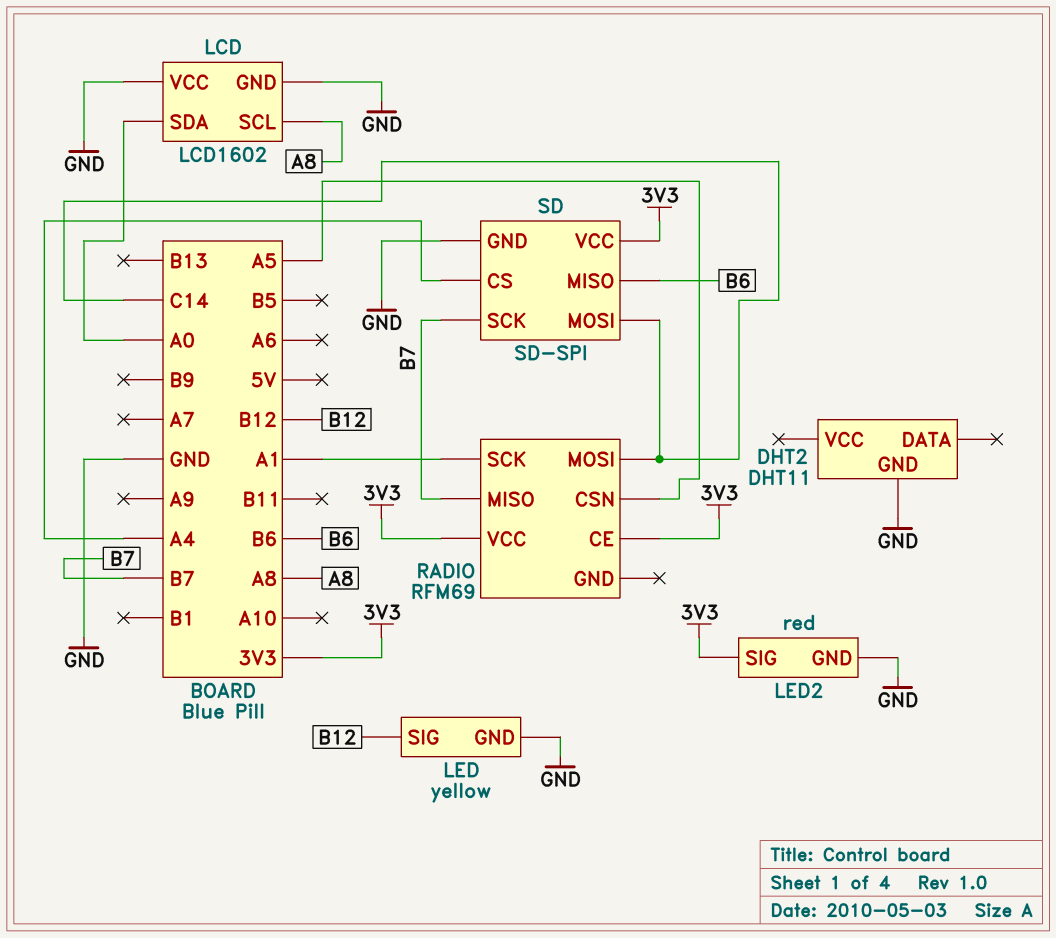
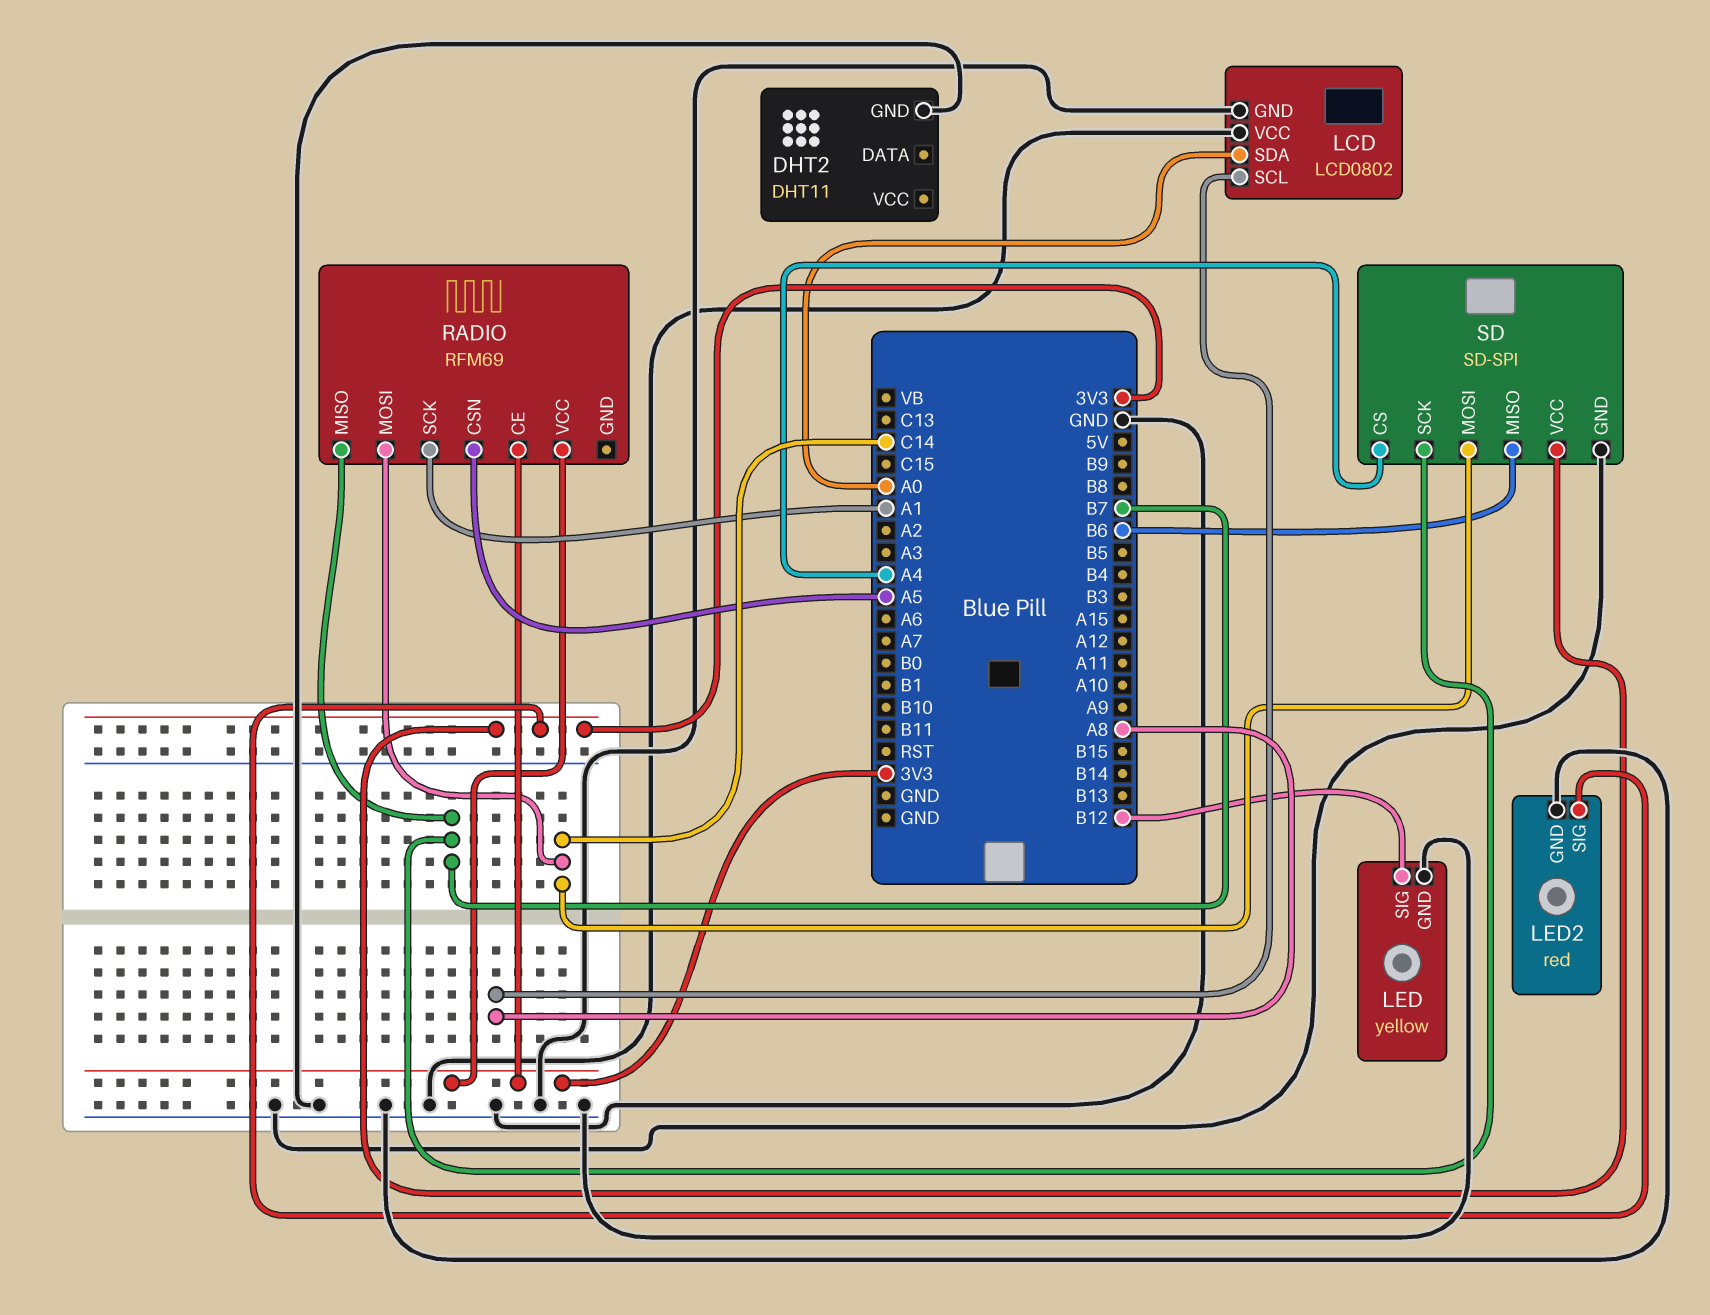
LCD: LCD1602 -> LCD0802

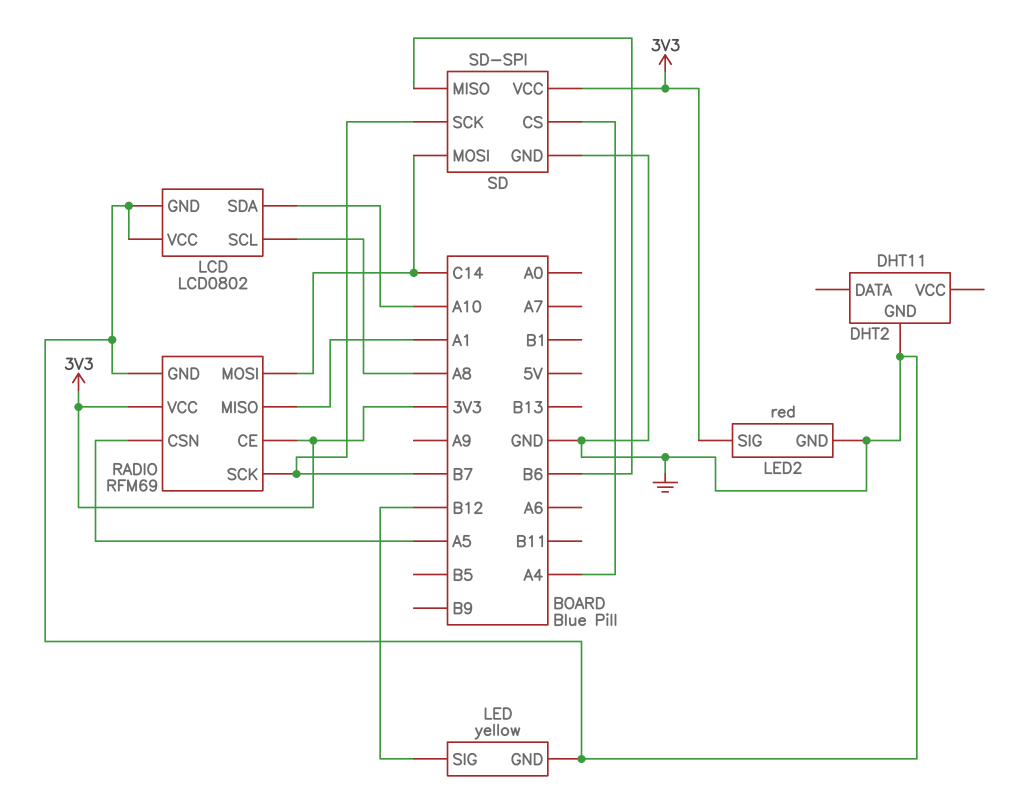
LCD pin SDA: A0 -> A10
RADIO pin GND: none -> GND
RADIO pin MISO: B7 -> A1
RADIO pin SCK: A1 -> B7

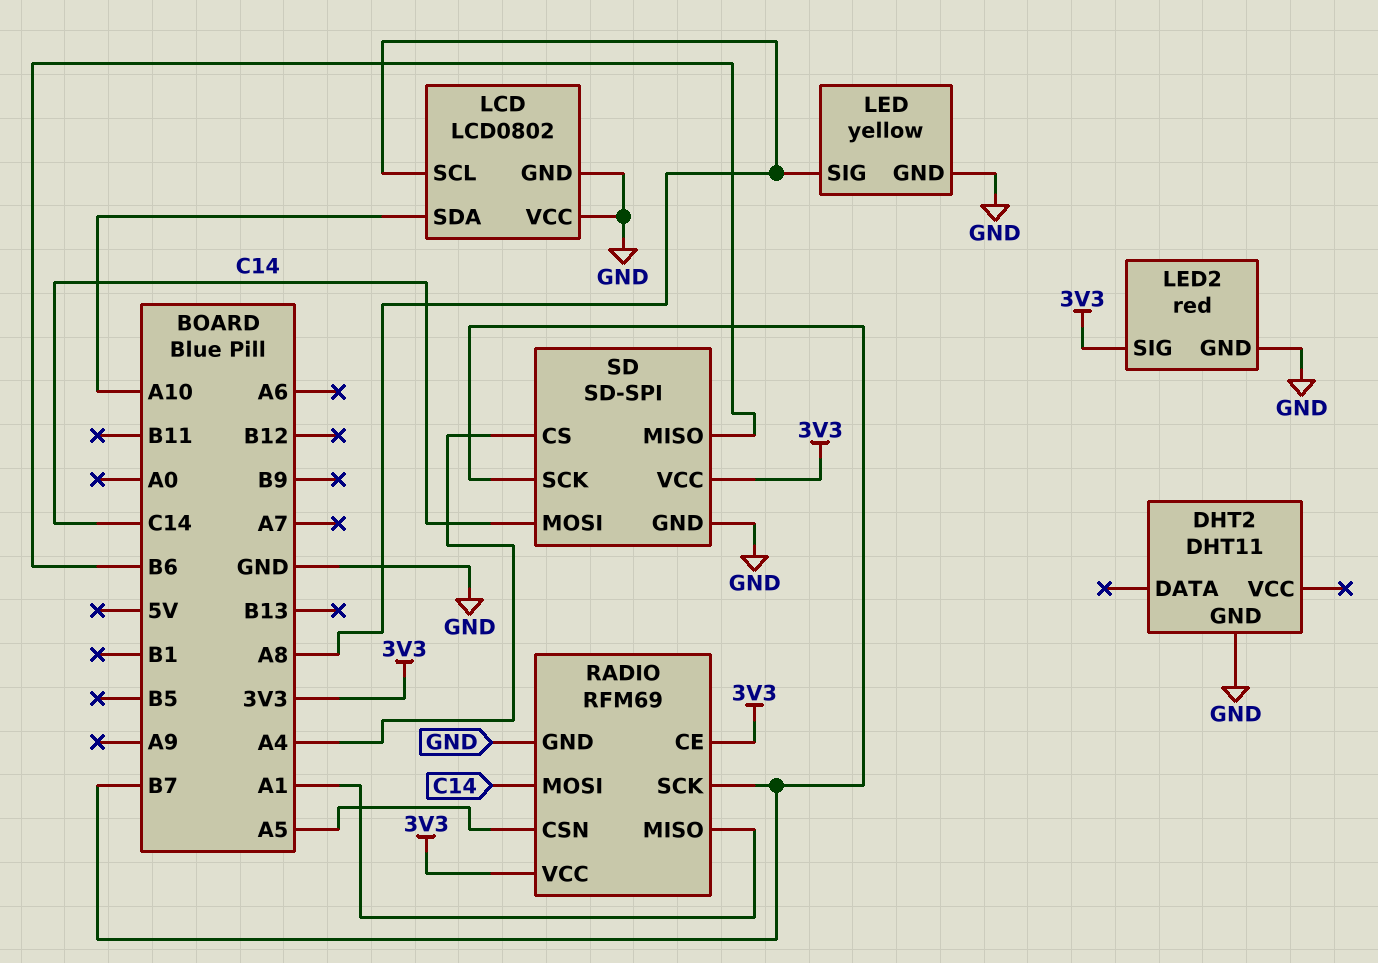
LED pin SIG: B12 -> A8

